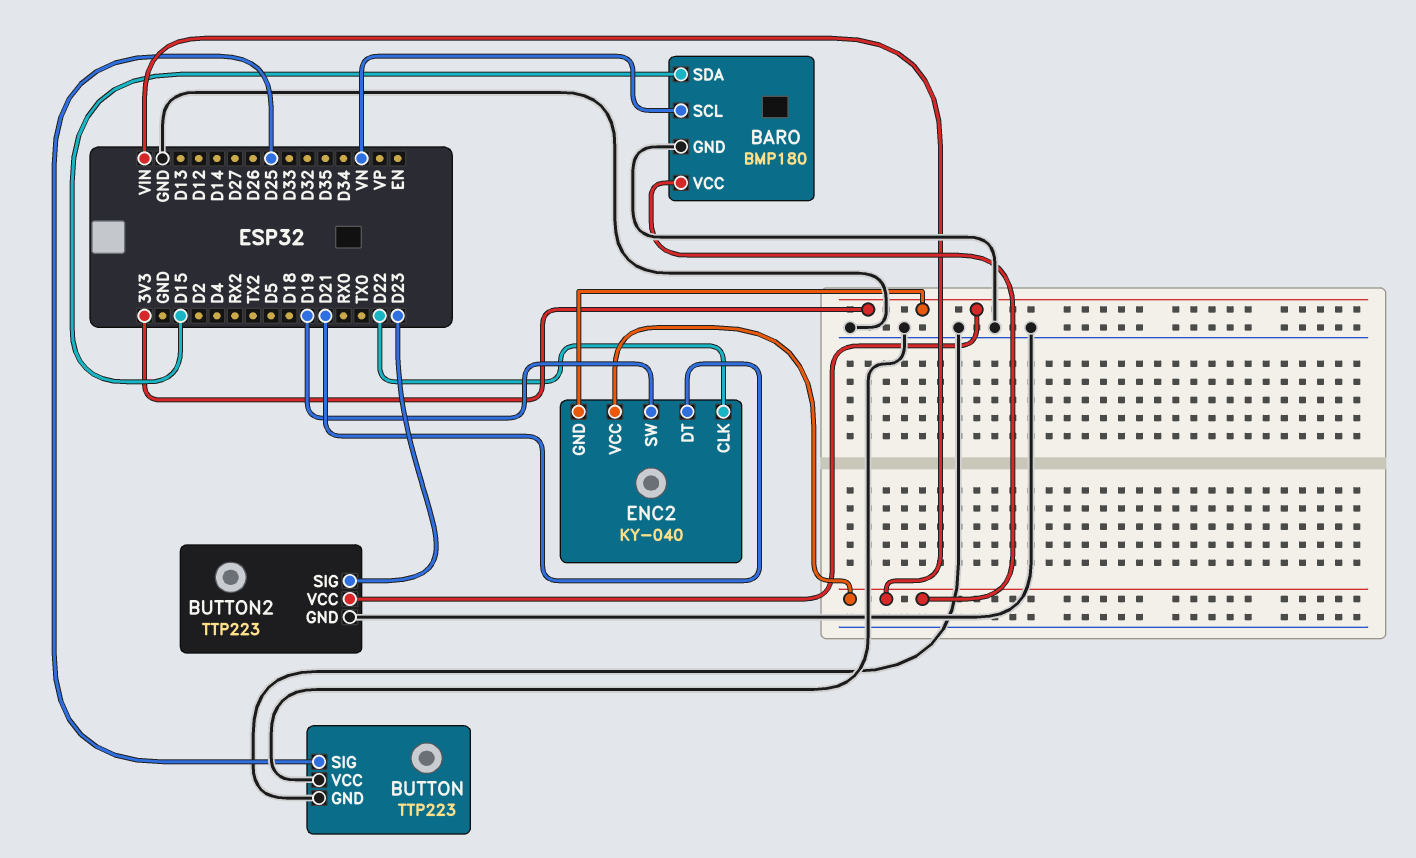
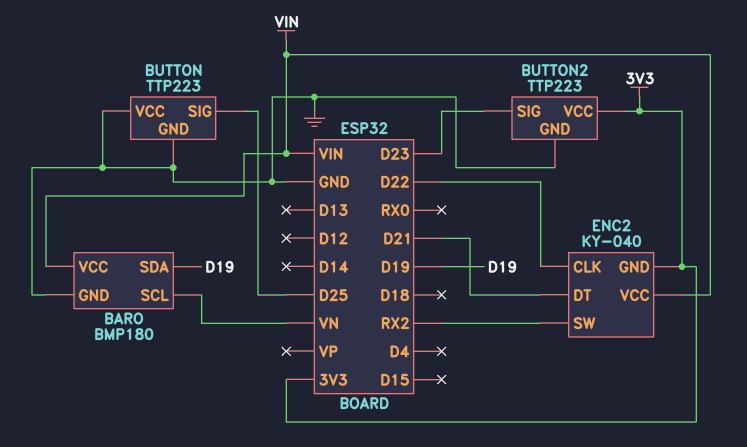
BARO pin SDA: D15 -> D19
ENC2 pin SW: D19 -> RX2

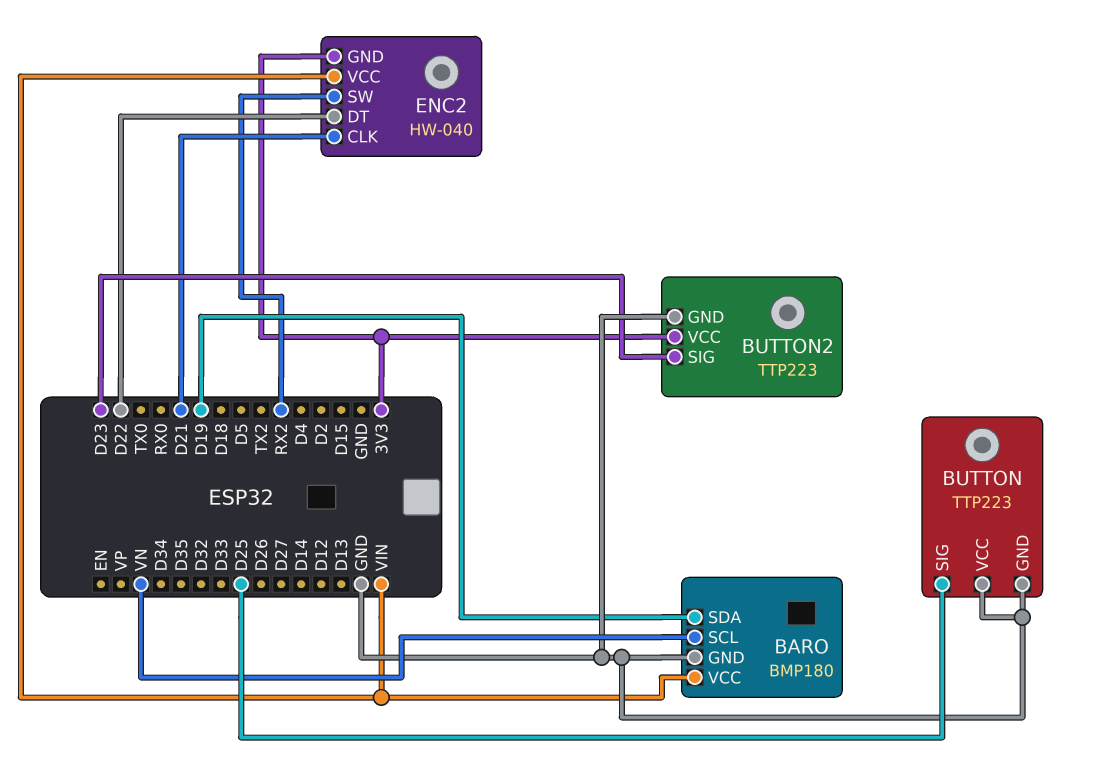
ENC2: KY-040 -> HW-040
ENC2 pin CLK: D22 -> D21
ENC2 pin DT: D21 -> D22

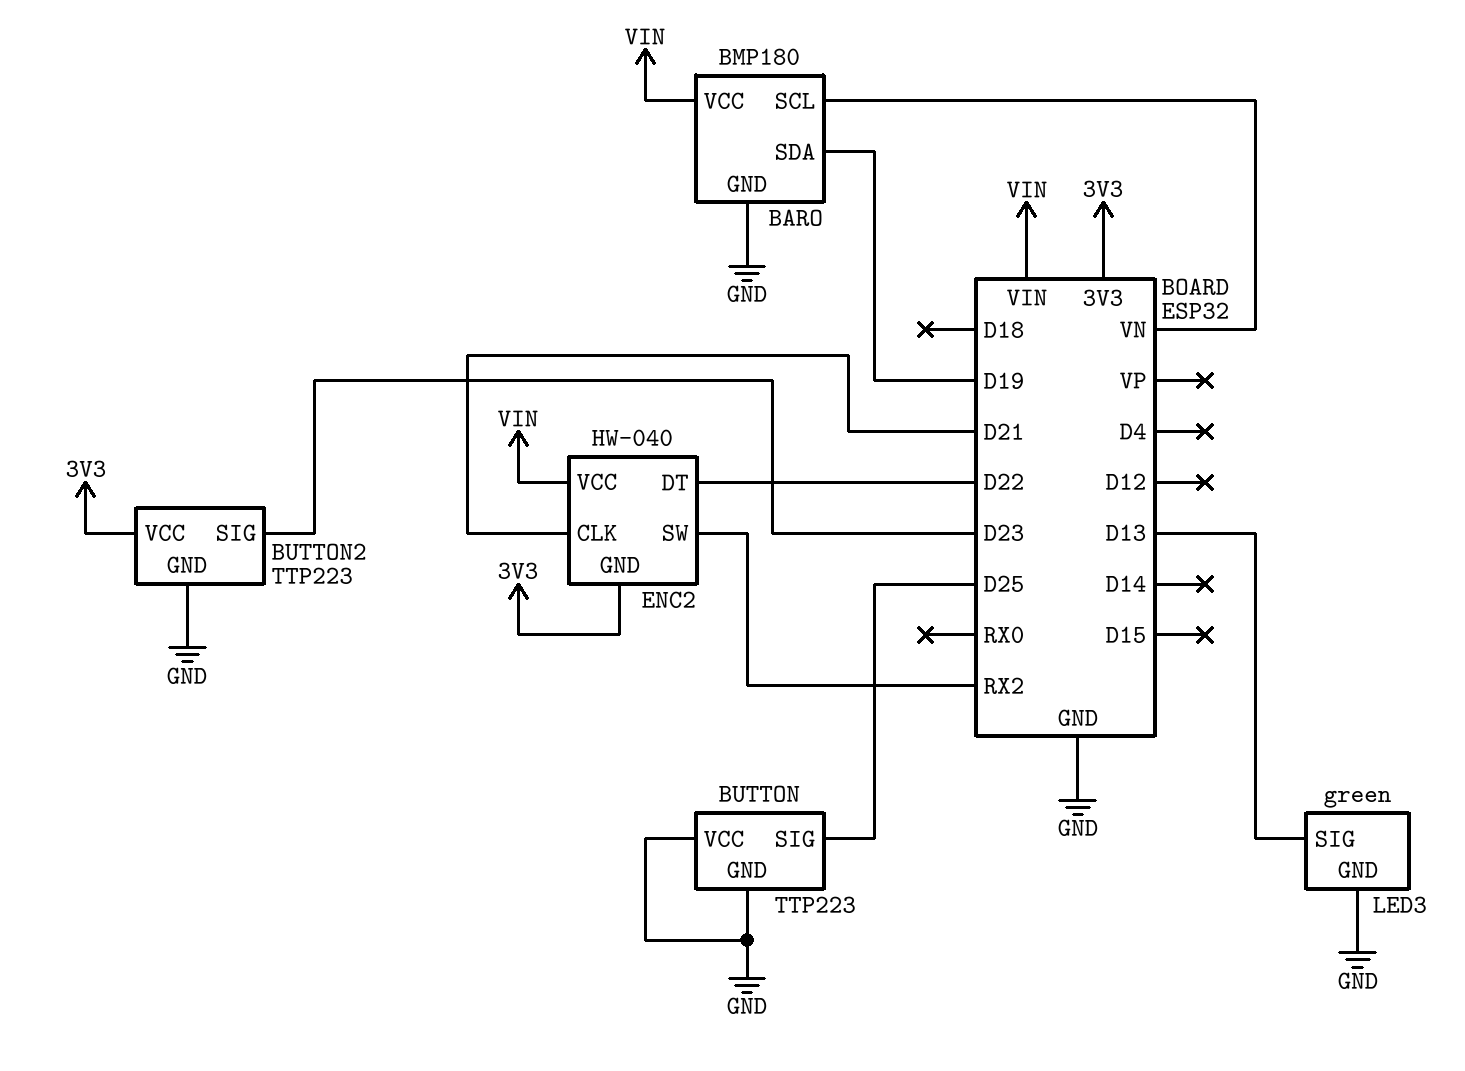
LED3: none -> green
LED3 pin GND: none -> GND
LED3 pin SIG: none -> D13

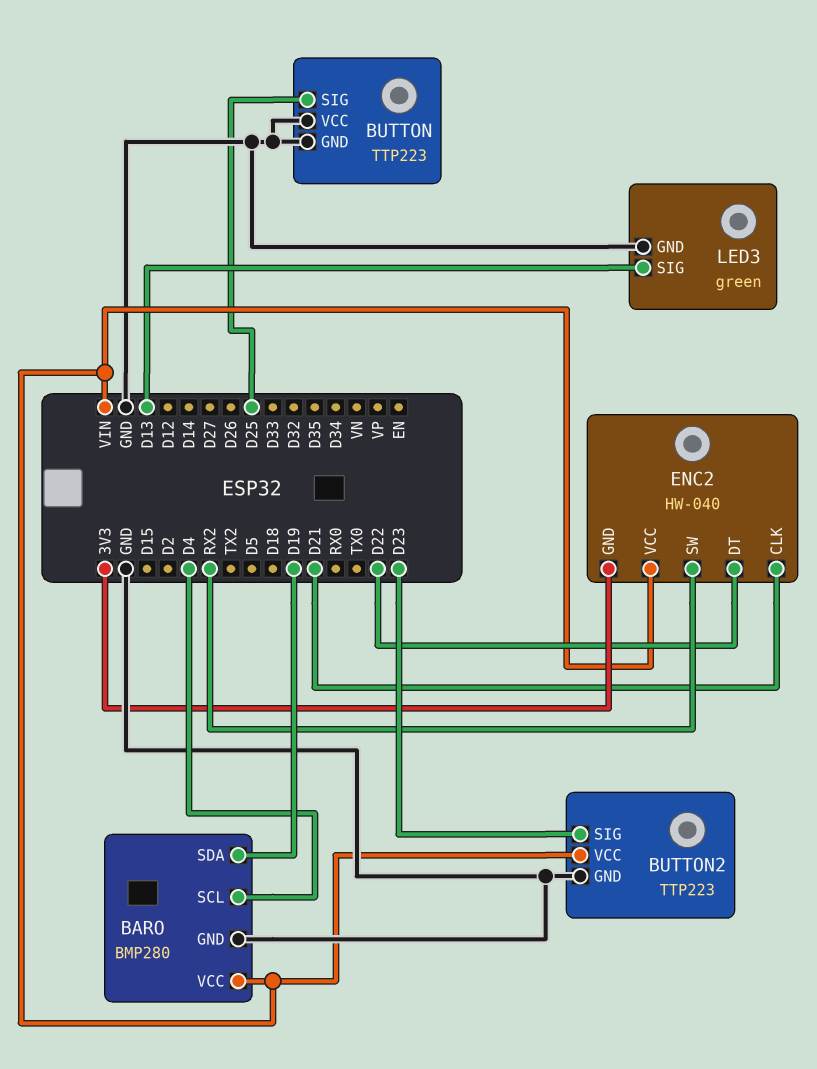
BARO: BMP180 -> BMP280
BARO pin SCL: VN -> D4
BUTTON2 pin VCC: 3V3 -> VIN

